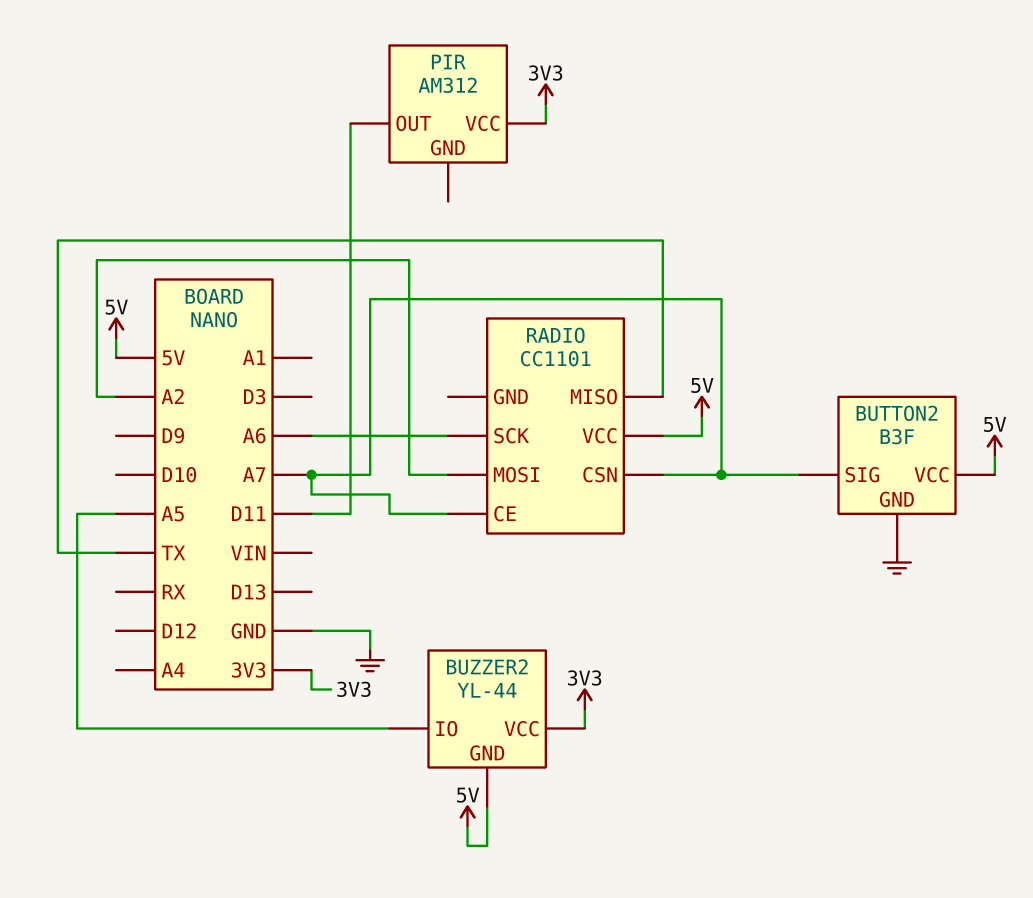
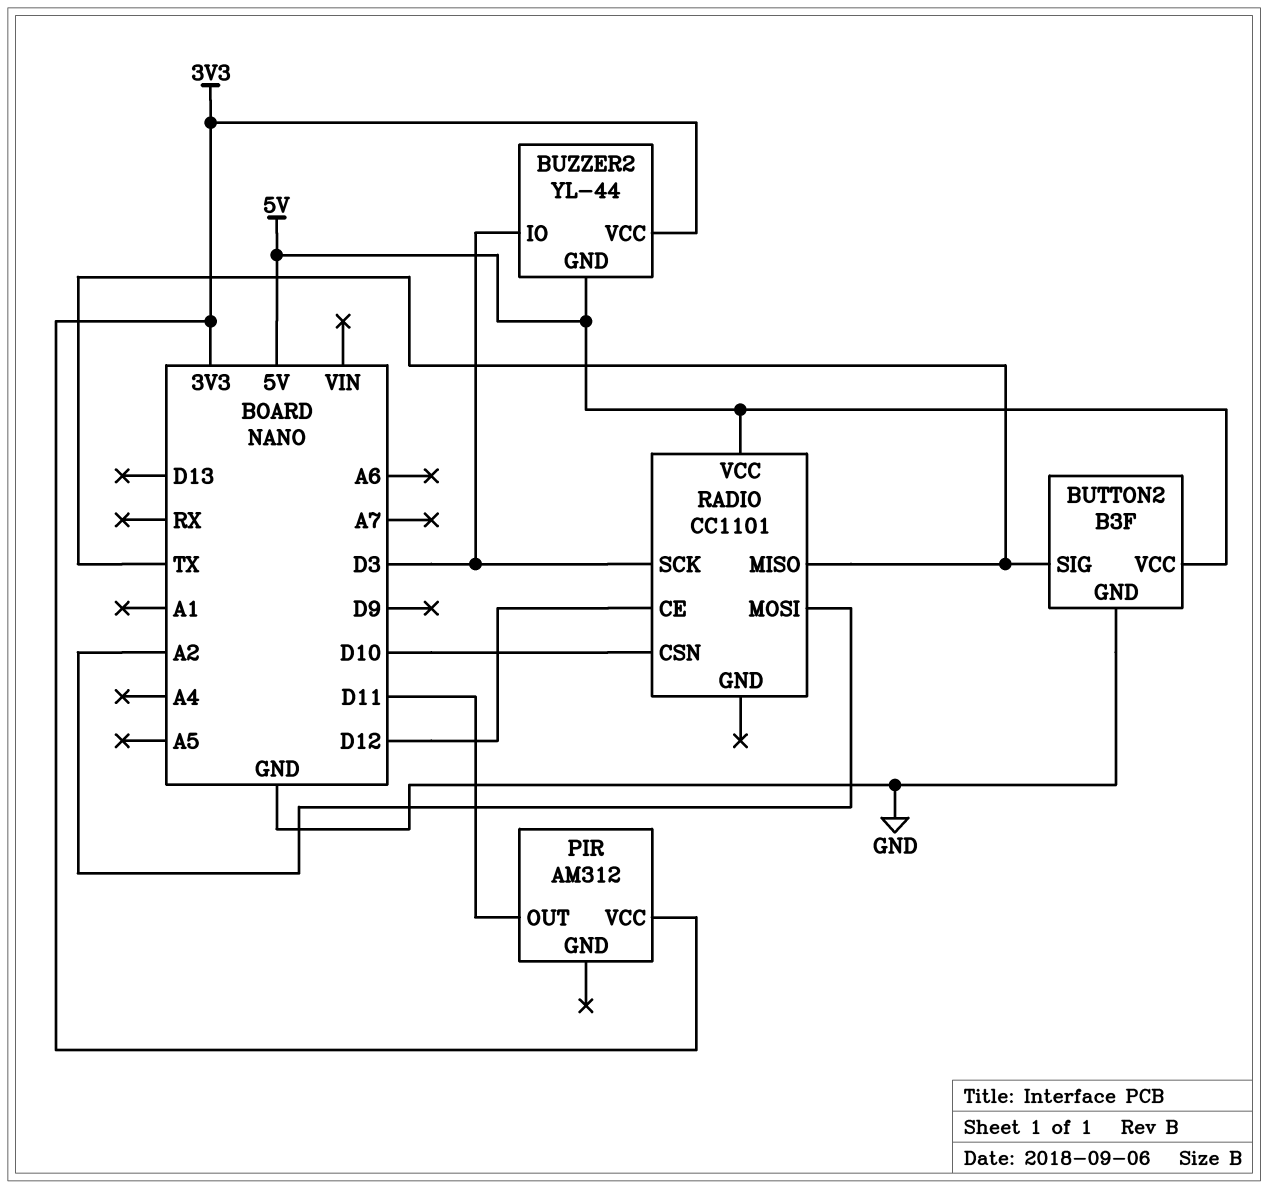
BUTTON2 pin SIG: A7 -> TX
BUZZER2 pin IO: A5 -> D3
RADIO pin CE: A7 -> D12
RADIO pin CSN: A7 -> D10
RADIO pin SCK: A6 -> D3

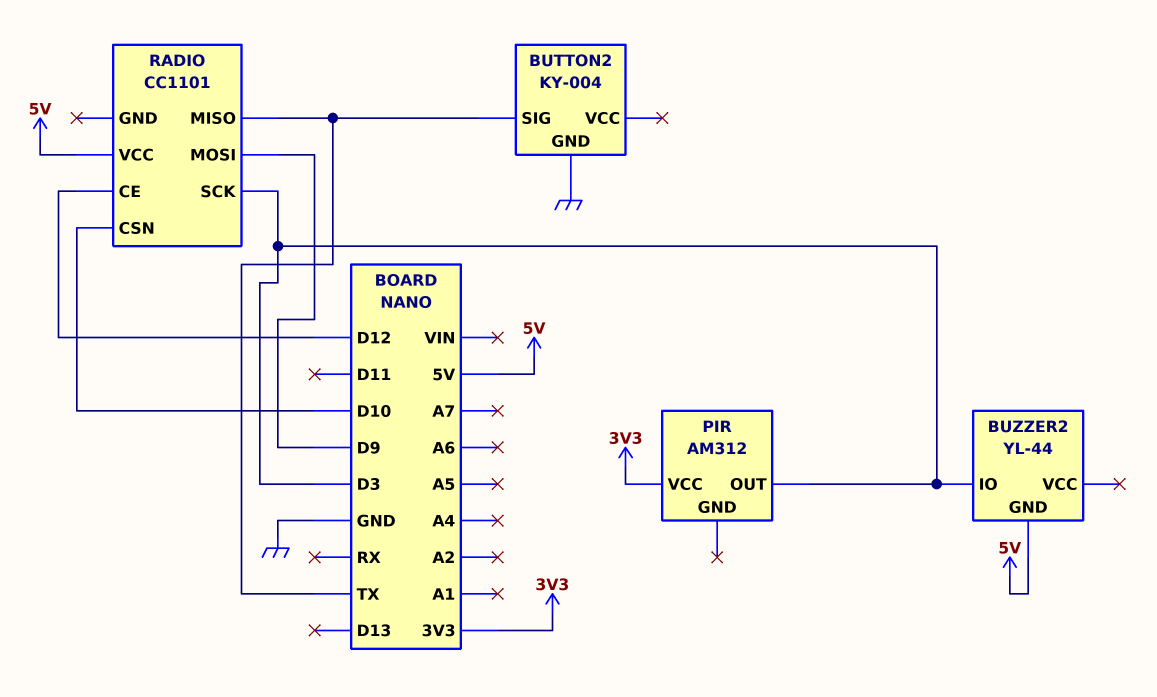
BUTTON2: B3F -> KY-004
BUTTON2 pin VCC: 5V -> none
BUZZER2 pin VCC: 3V3 -> none
PIR pin OUT: D11 -> D3
RADIO pin MOSI: A2 -> D9

